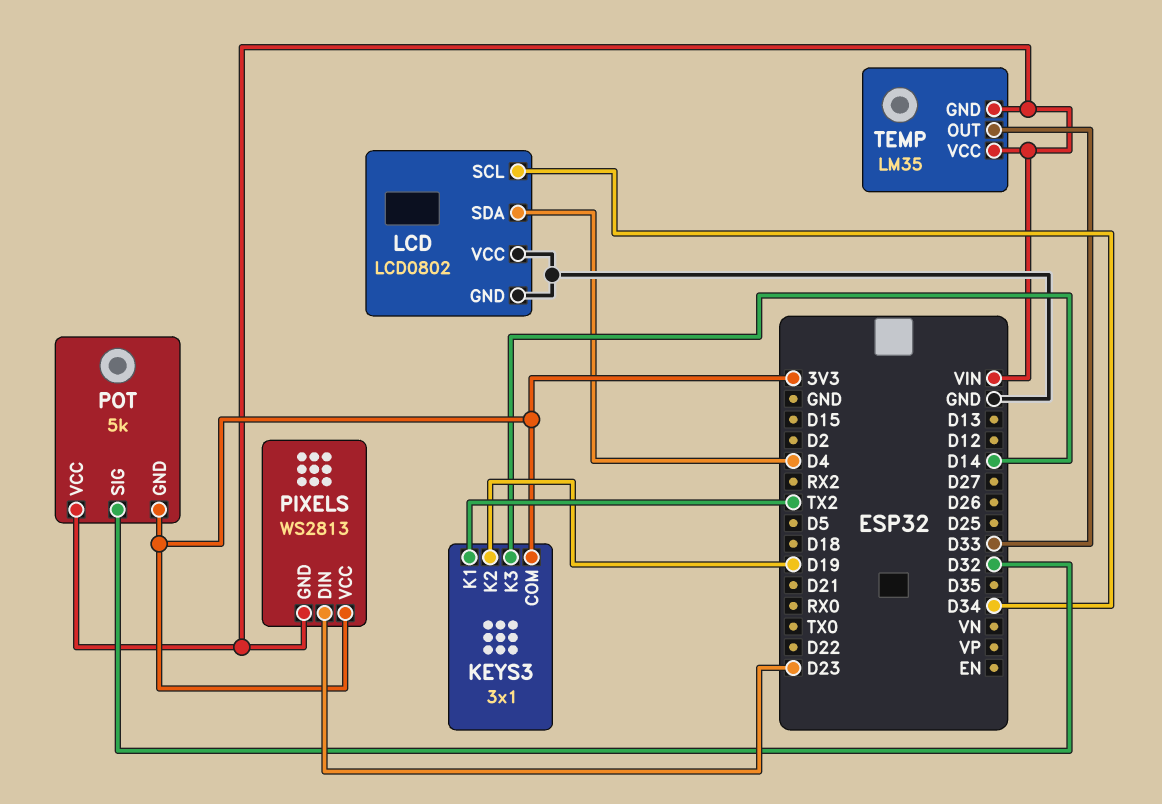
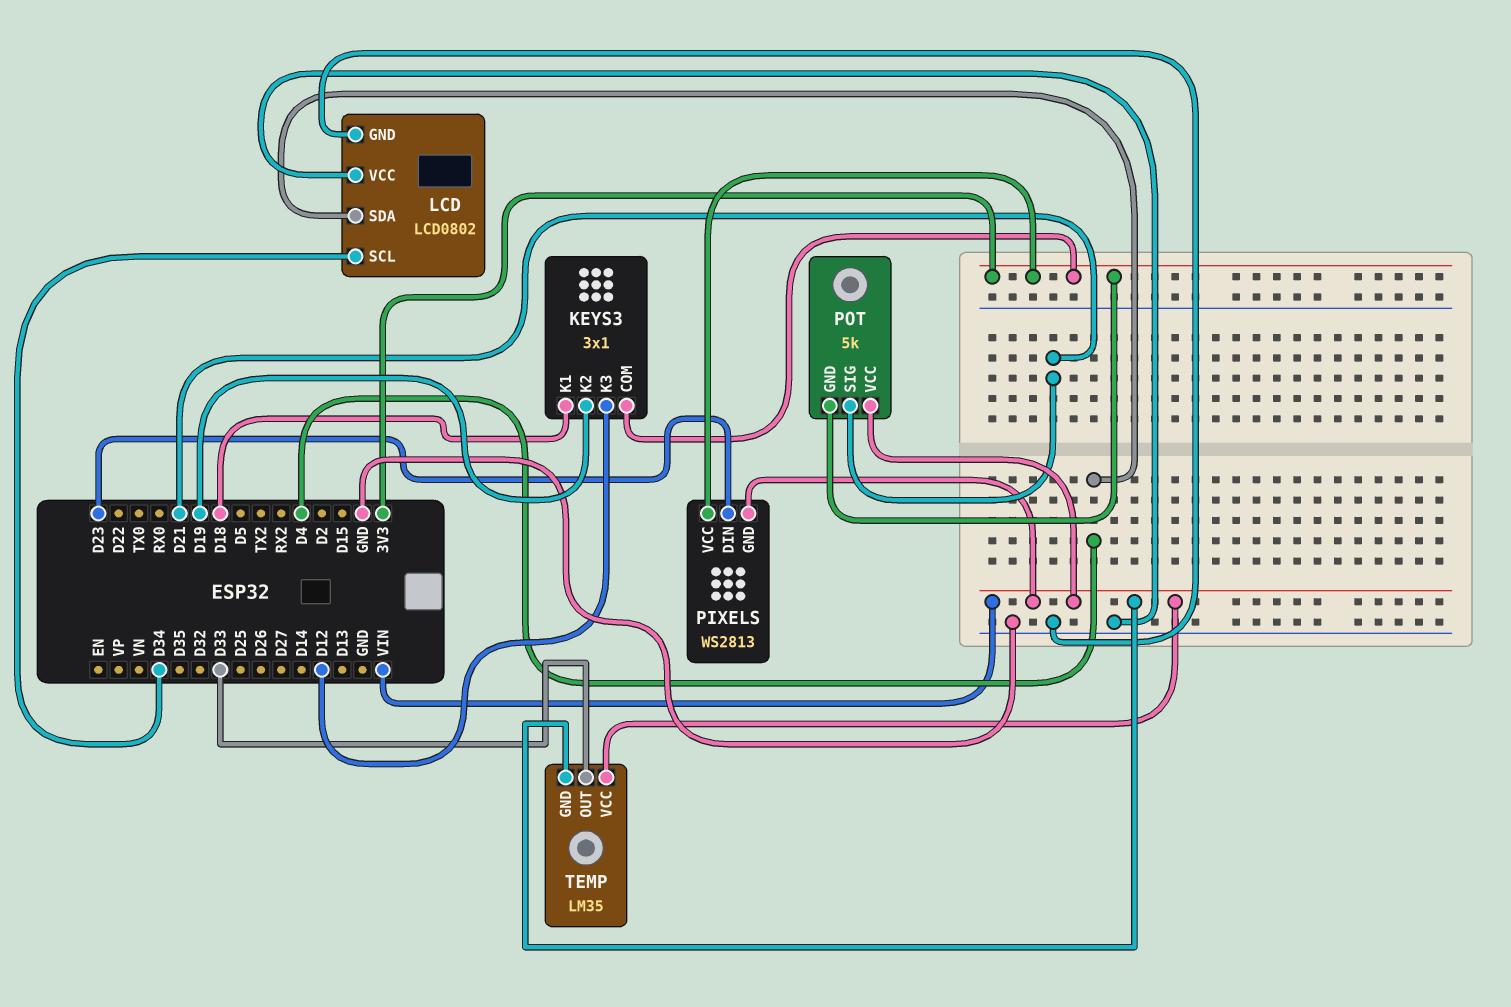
KEYS3 pin K1: TX2 -> D18
KEYS3 pin K3: D14 -> D12
POT pin SIG: D32 -> D21

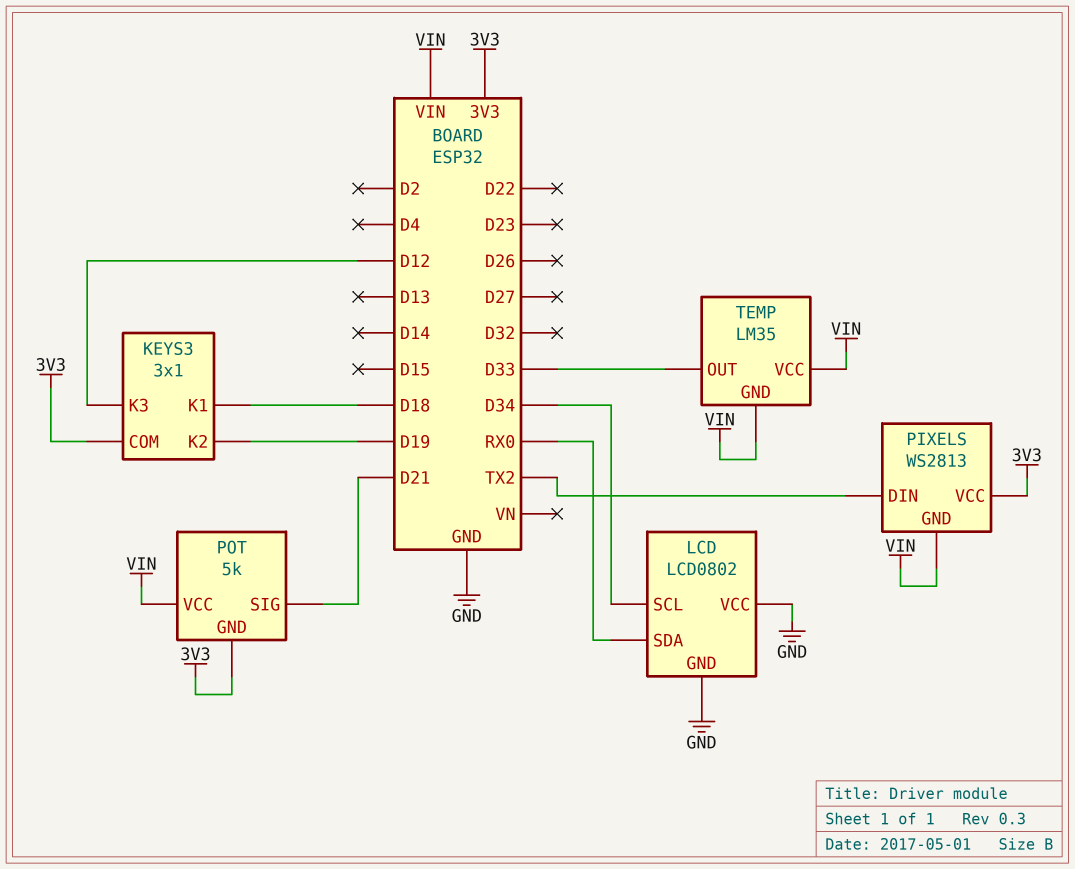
LCD pin SDA: D4 -> RX0
PIXELS pin DIN: D23 -> TX2

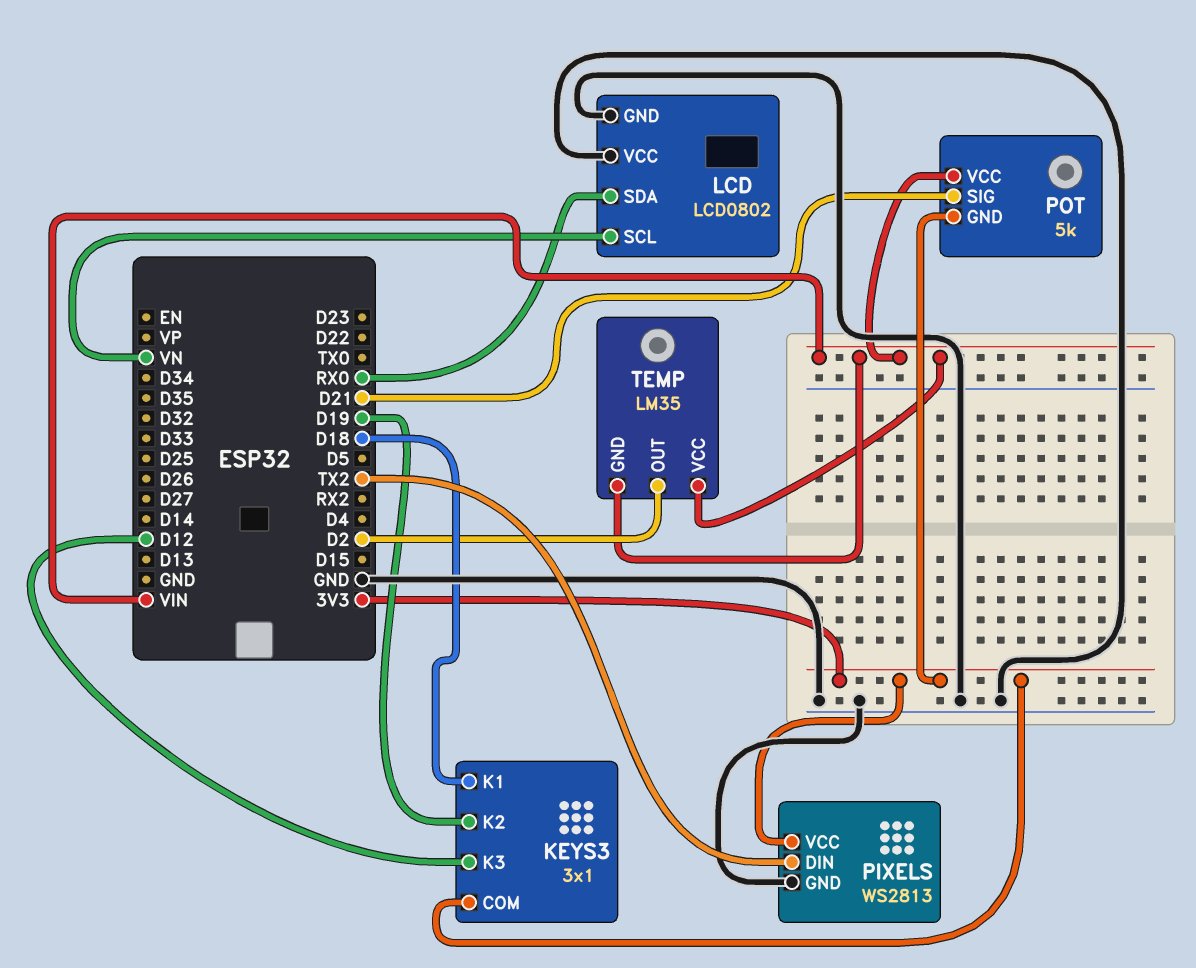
LCD pin SCL: D34 -> VN
PIXELS pin GND: VIN -> GND
TEMP pin OUT: D33 -> D2

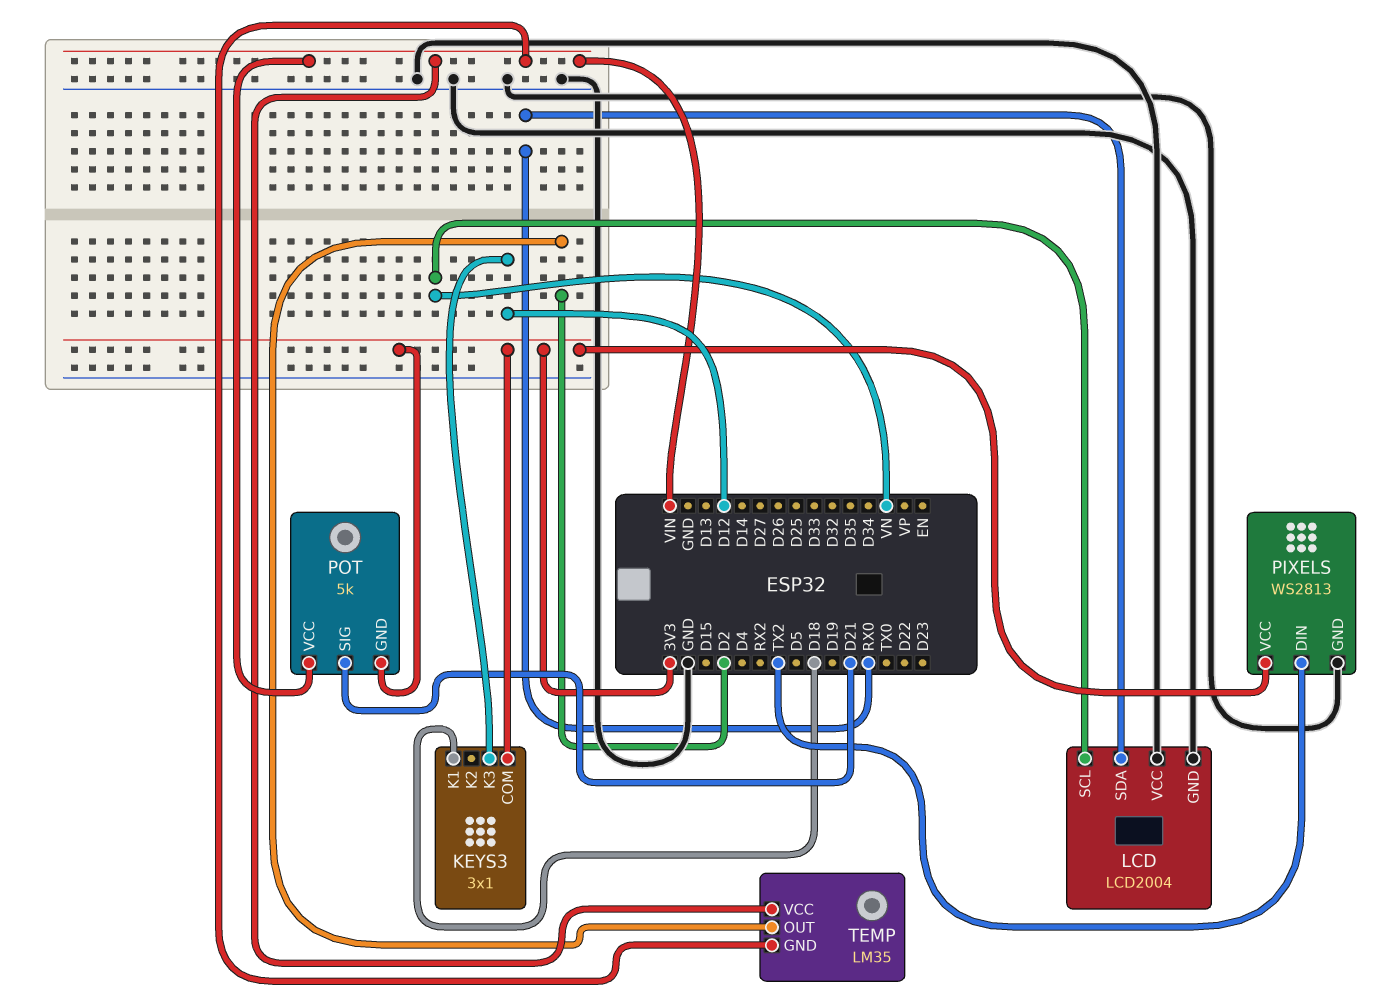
KEYS3 pin K2: D19 -> none
LCD: LCD0802 -> LCD2004

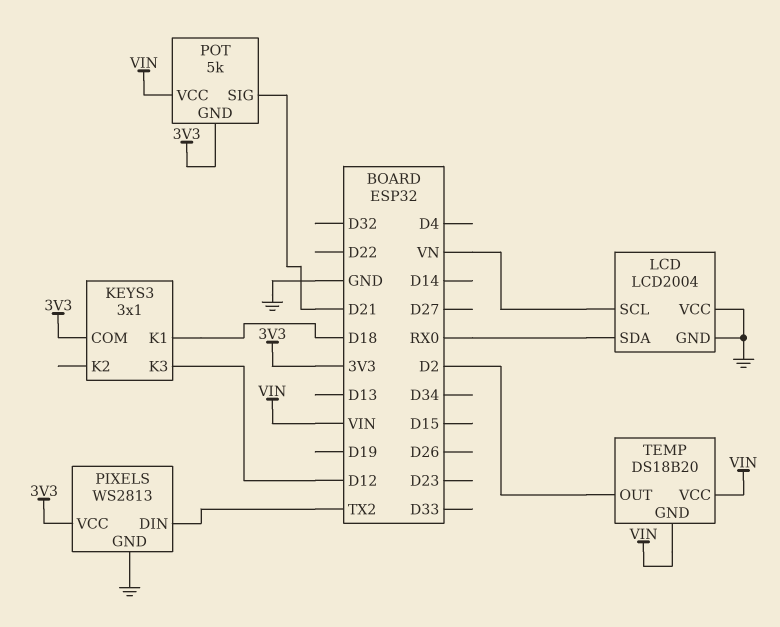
TEMP: LM35 -> DS18B20

